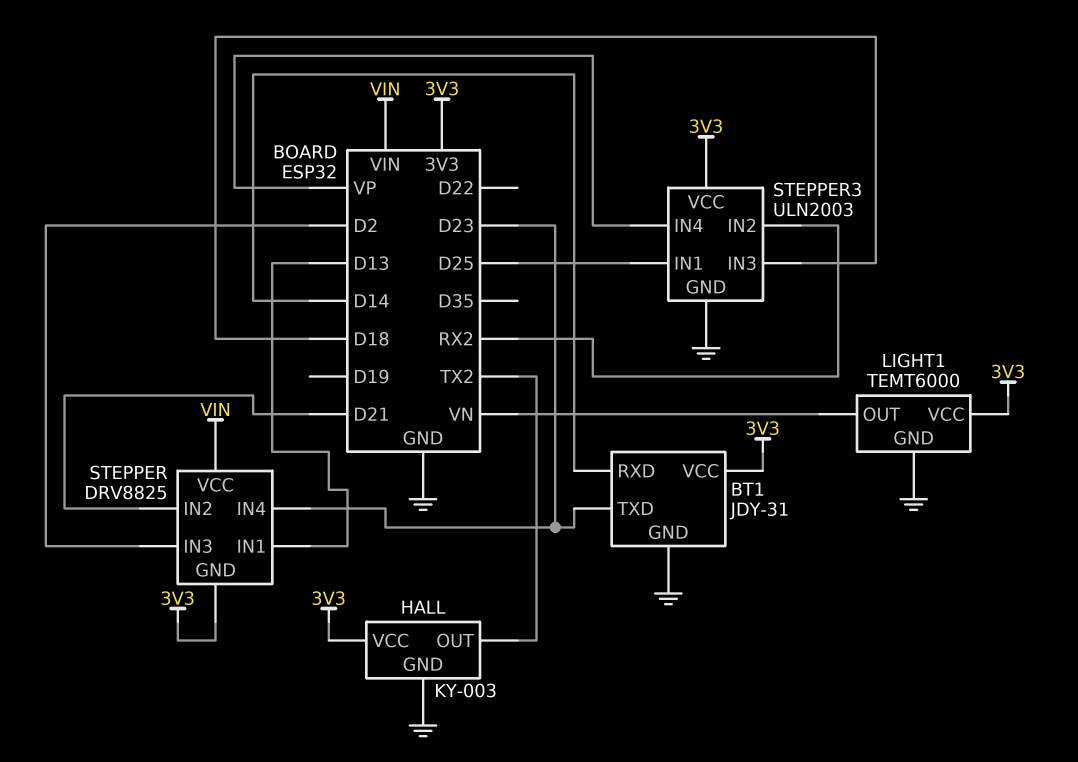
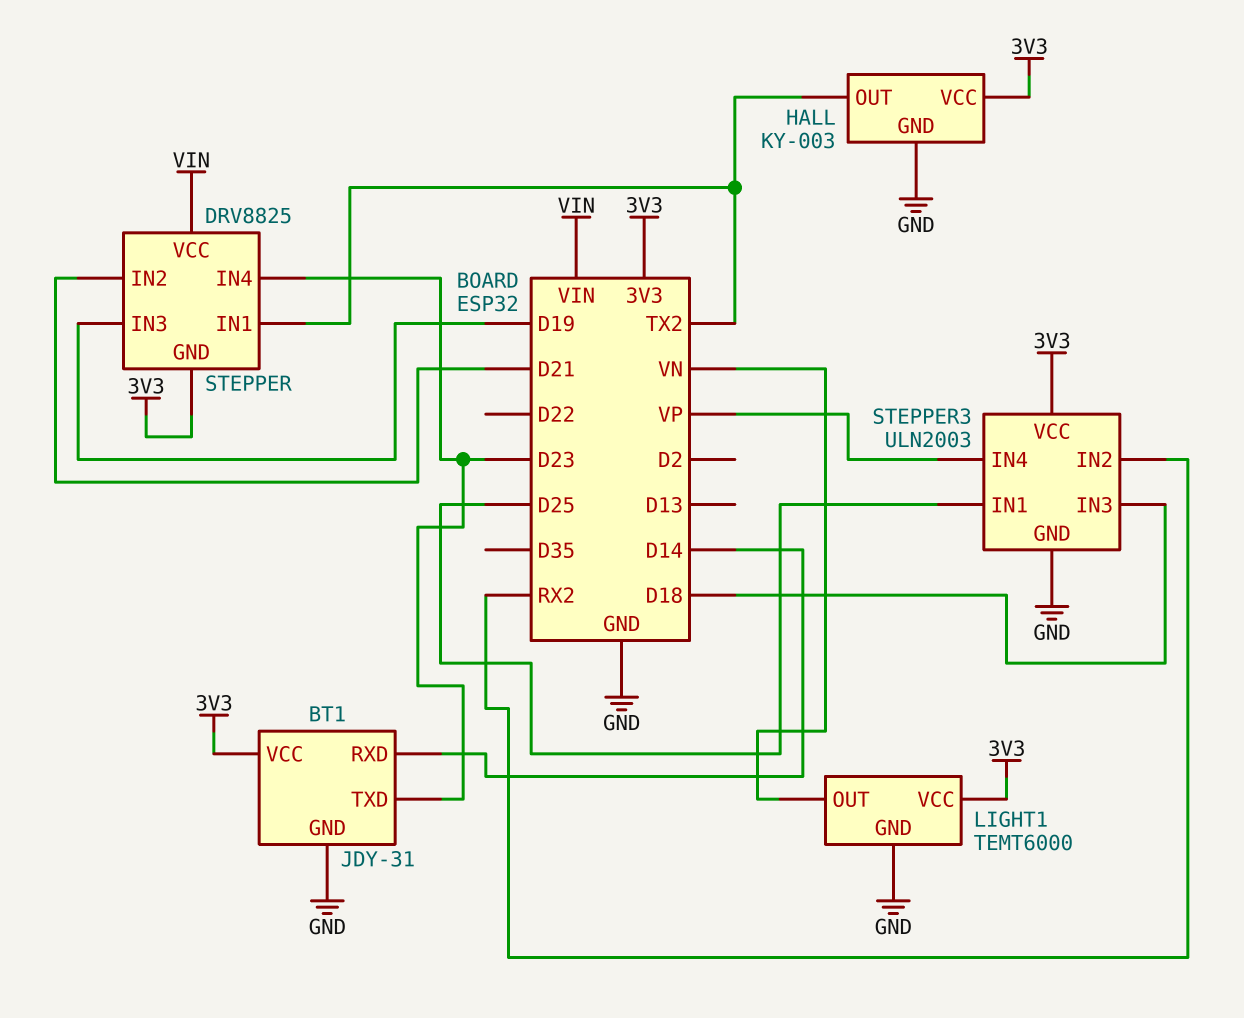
STEPPER pin IN1: D13 -> TX2
STEPPER pin IN3: D2 -> D19

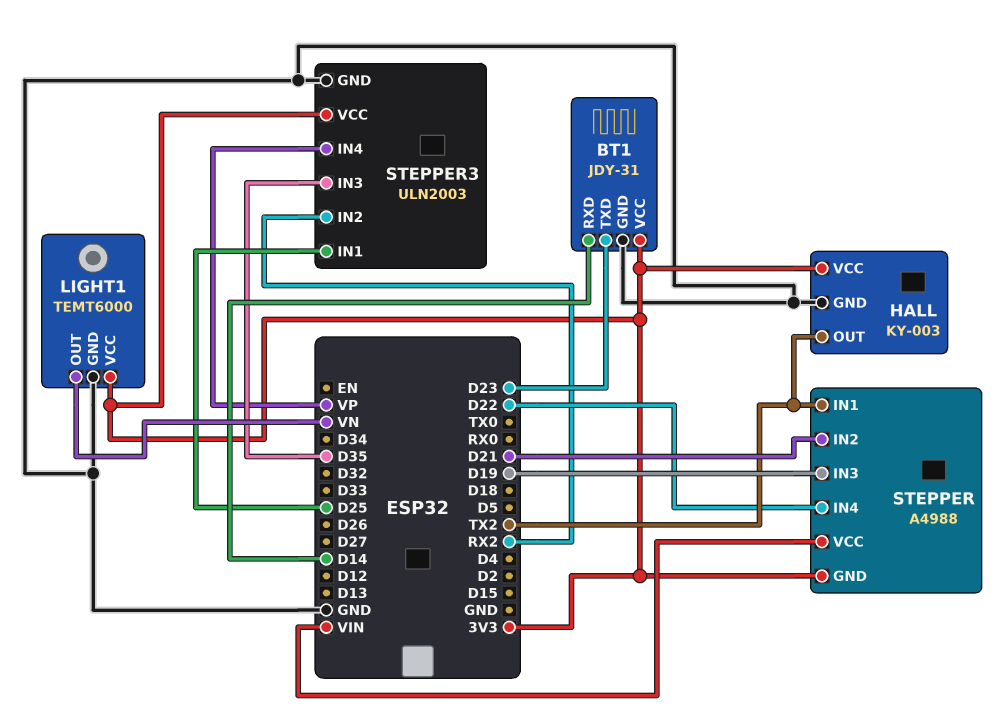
STEPPER: DRV8825 -> A4988
STEPPER pin IN4: D23 -> D22
STEPPER3 pin IN3: D18 -> D35

